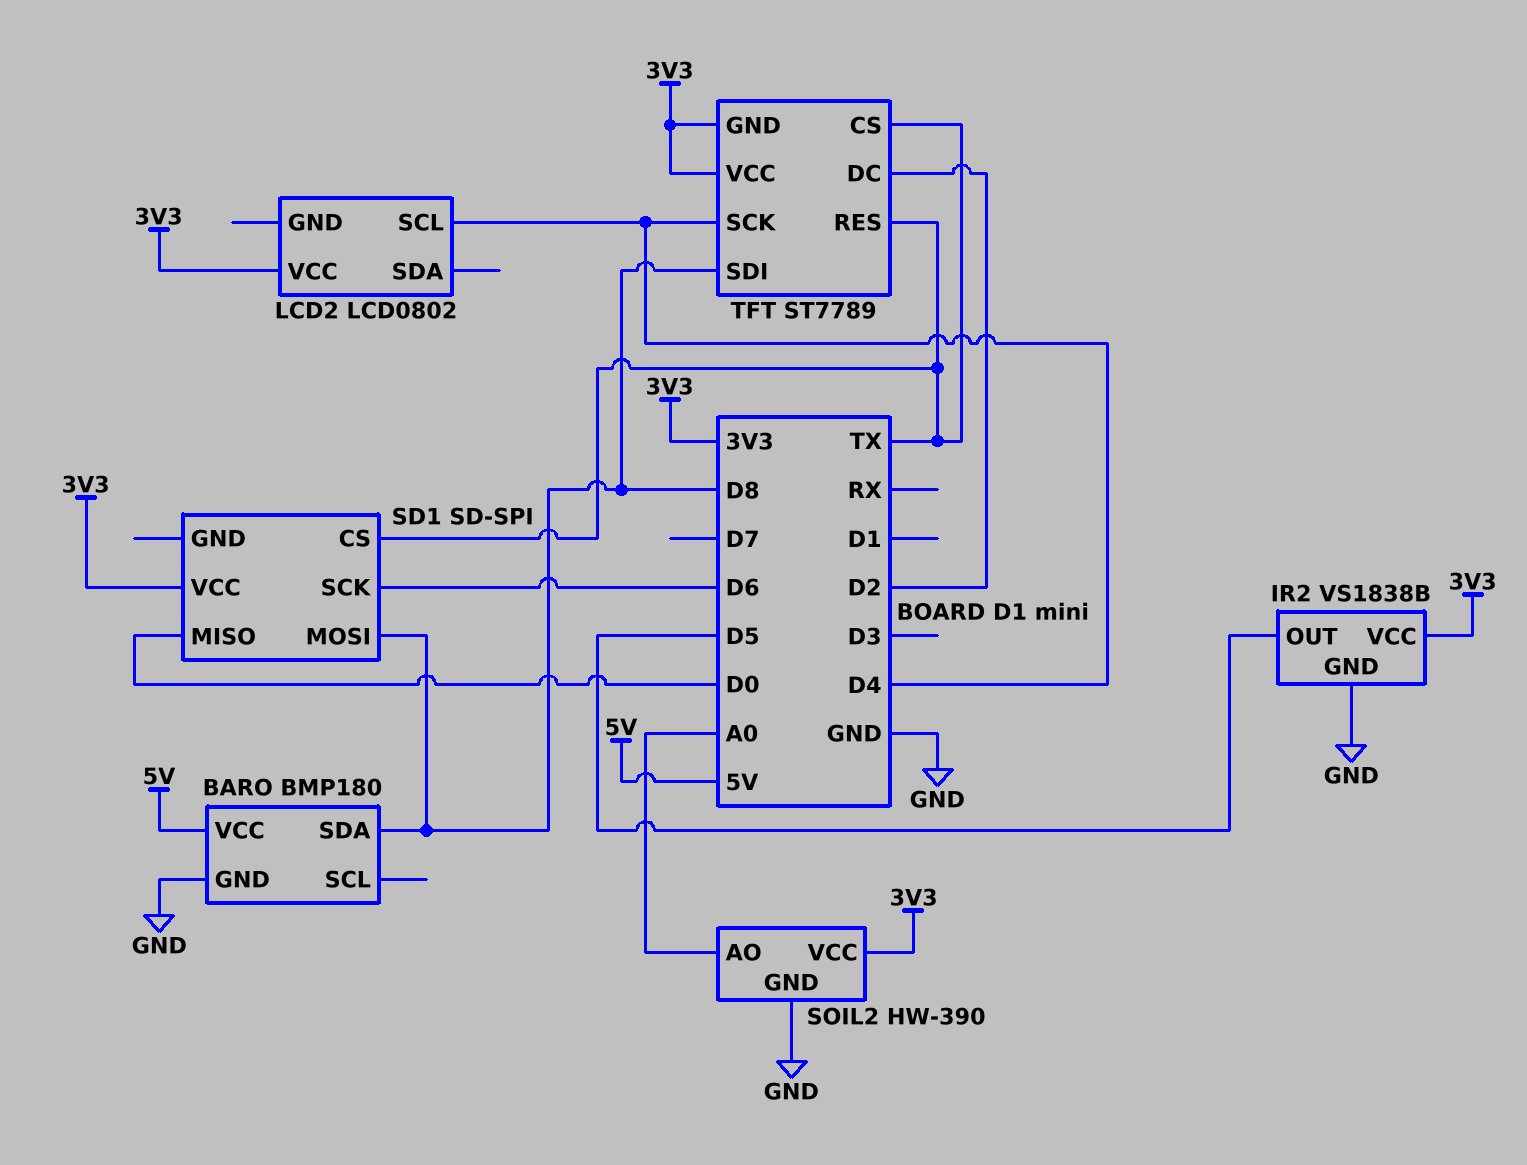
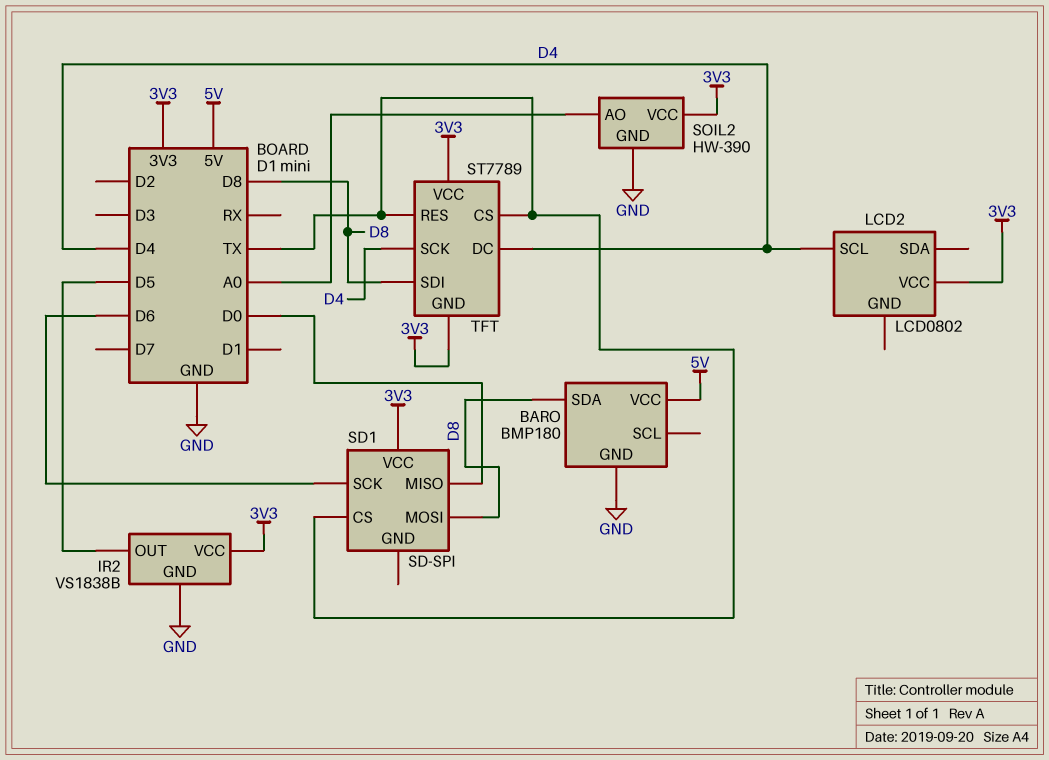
TFT pin DC: D2 -> D4

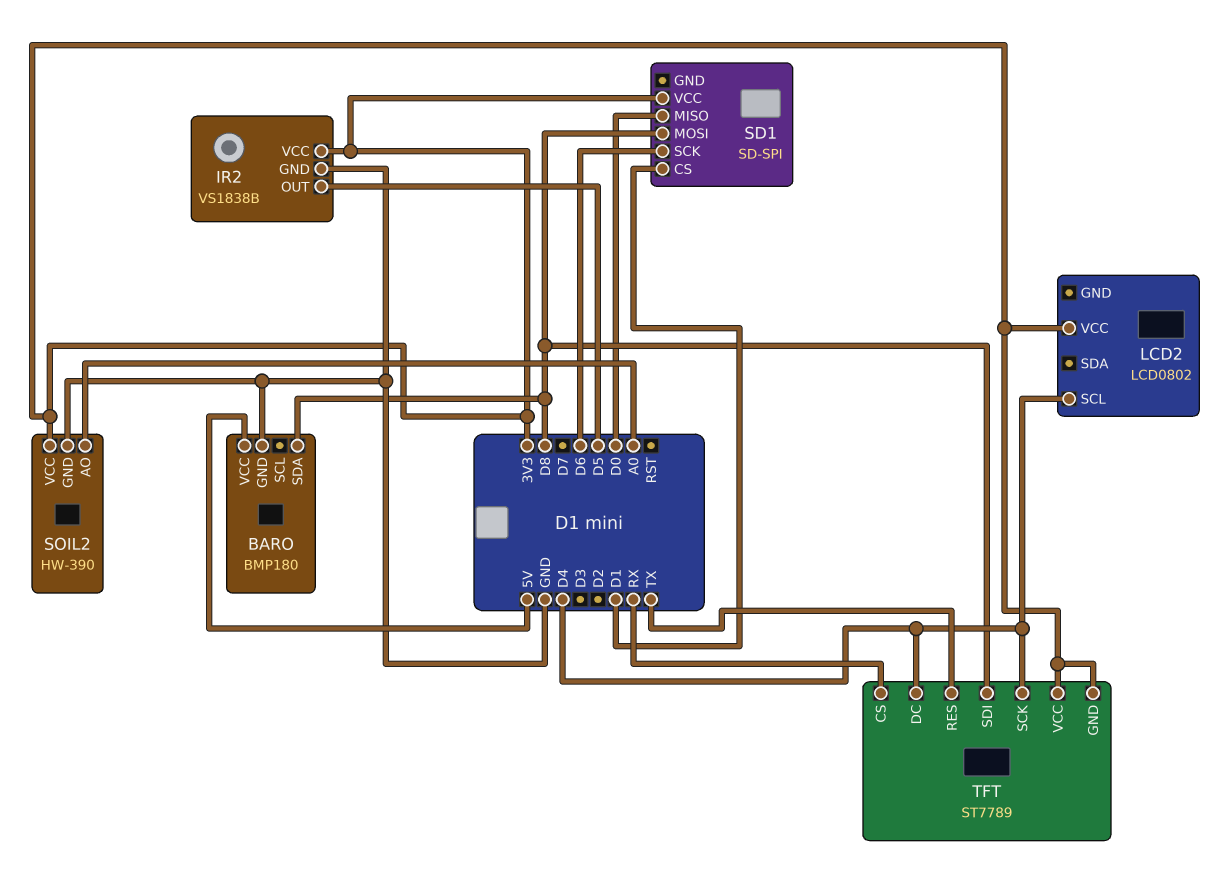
SD1 pin CS: TX -> D1
TFT pin CS: TX -> RX

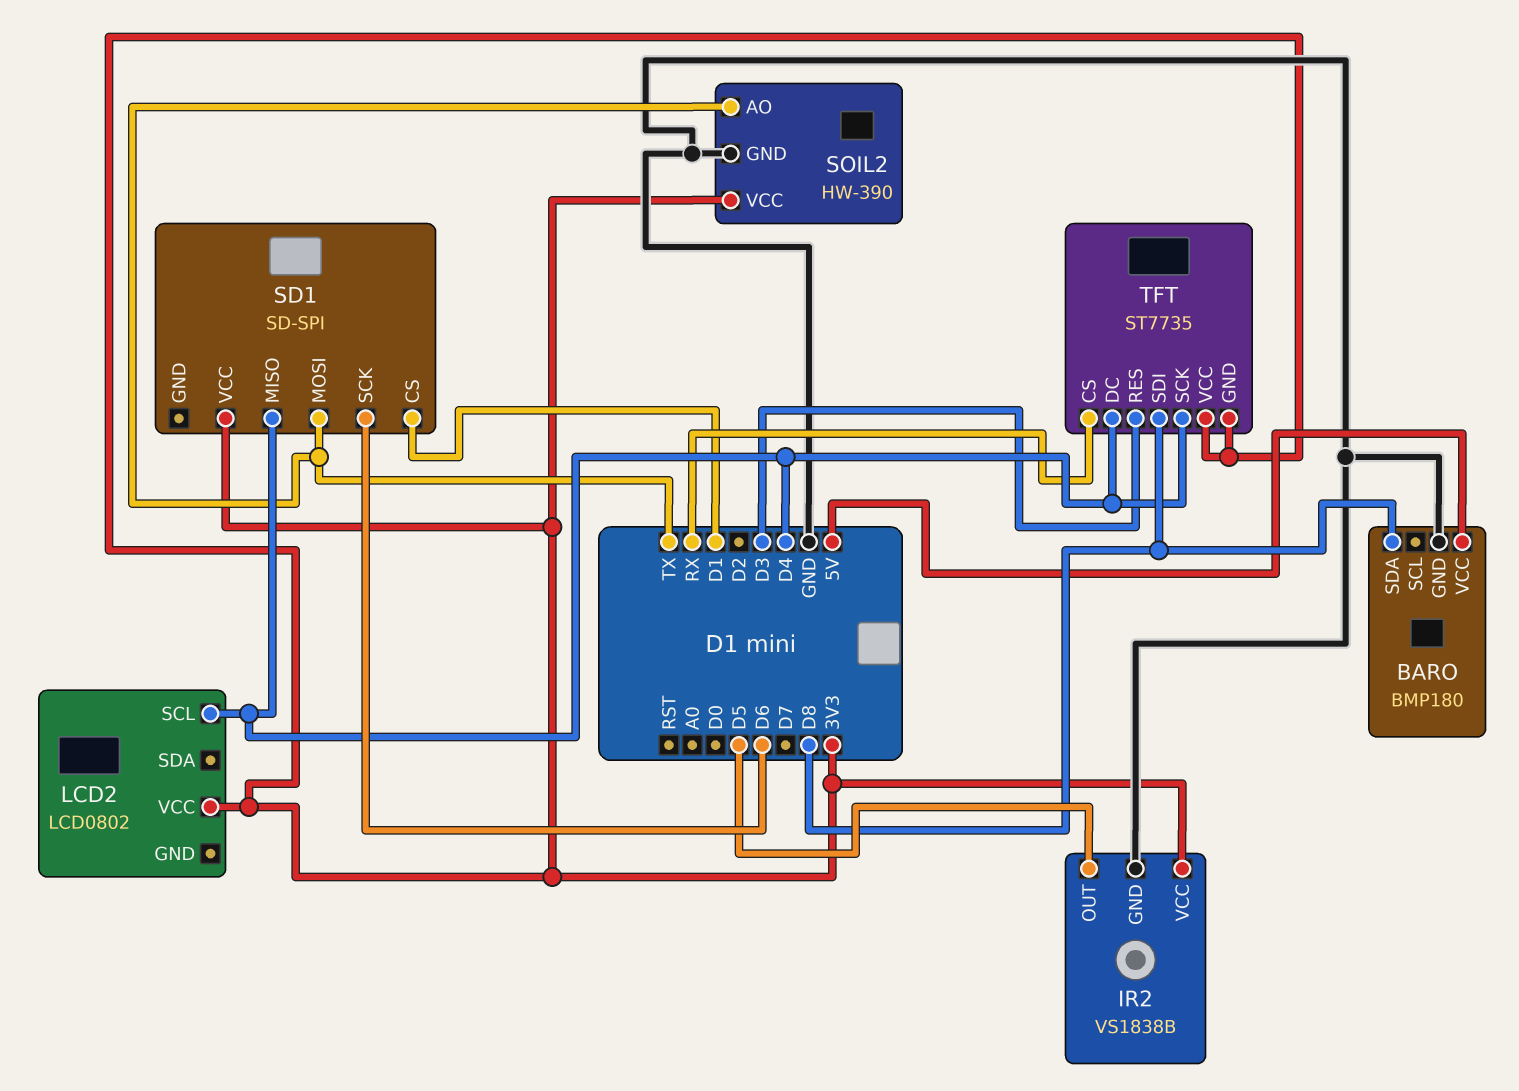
SD1 pin MISO: D0 -> D4
SD1 pin MOSI: D8 -> TX
SOIL2 pin AO: A0 -> TX
TFT: ST7789 -> ST7735
TFT pin RES: TX -> D3

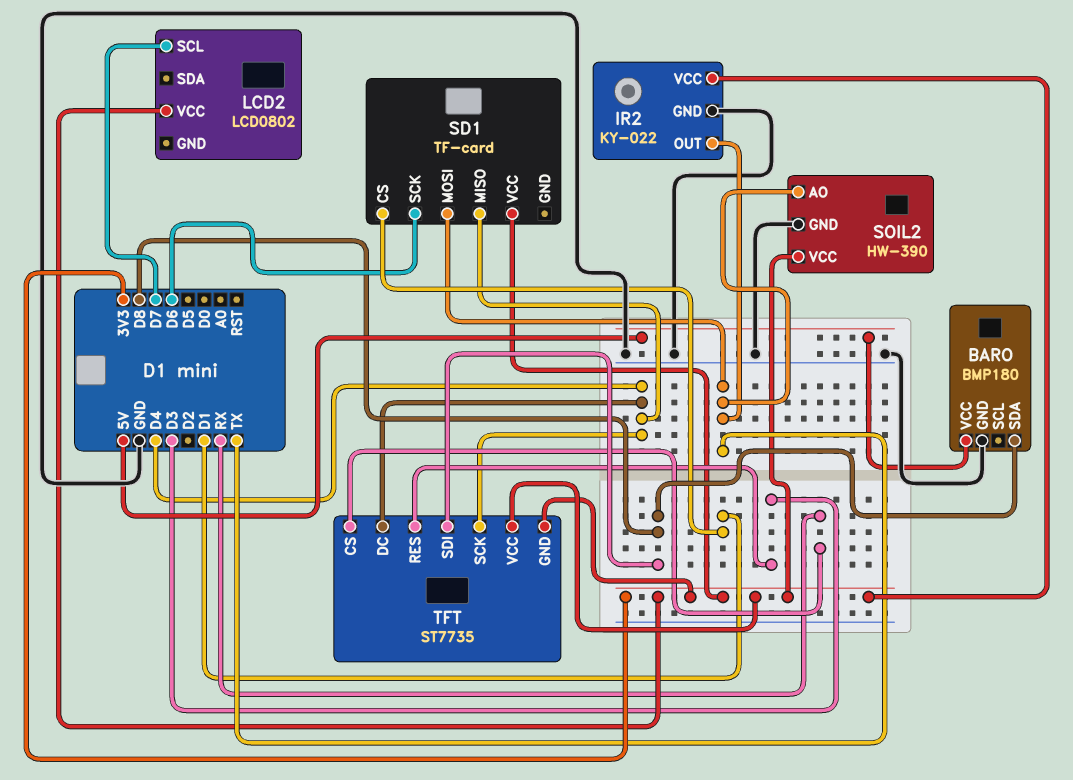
IR2: VS1838B -> KY-022
IR2 pin OUT: D5 -> TX
LCD2 pin SCL: D4 -> D7
SD1: SD-SPI -> TF-card

